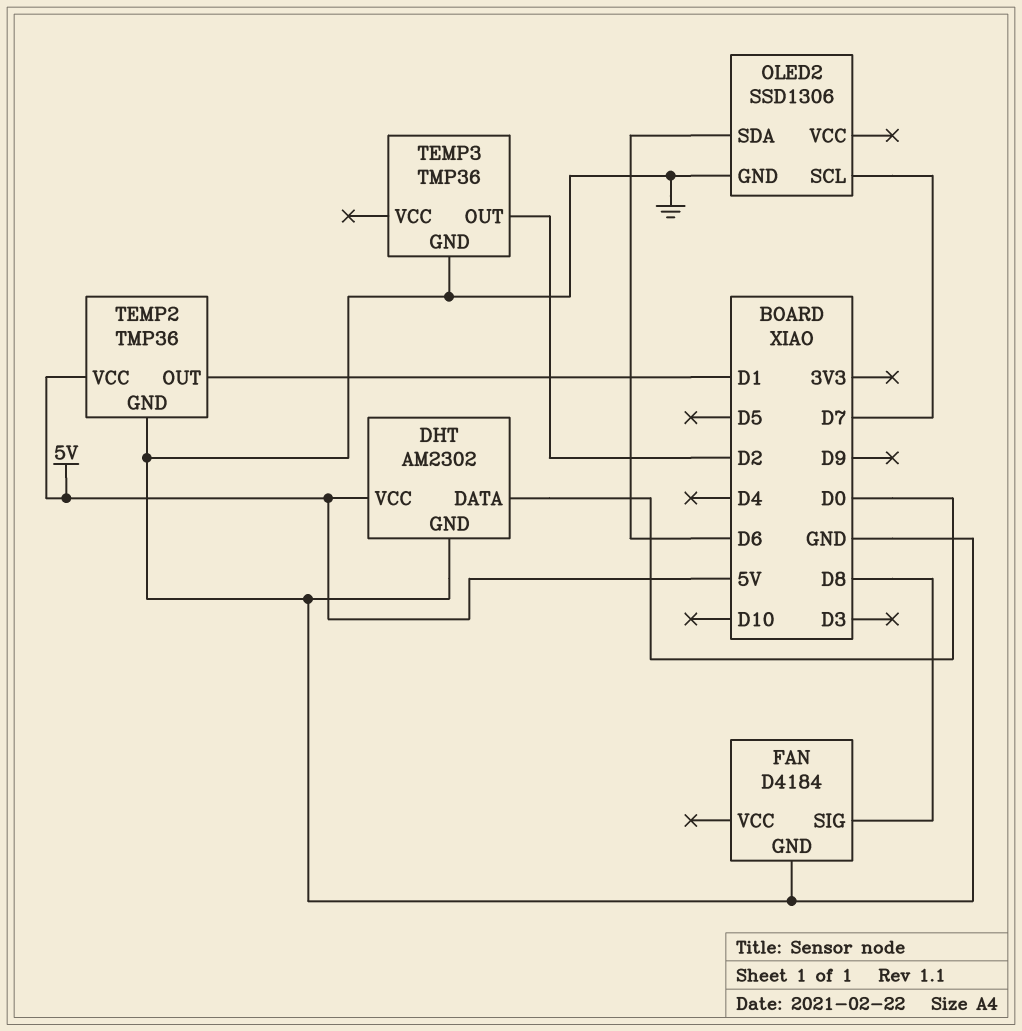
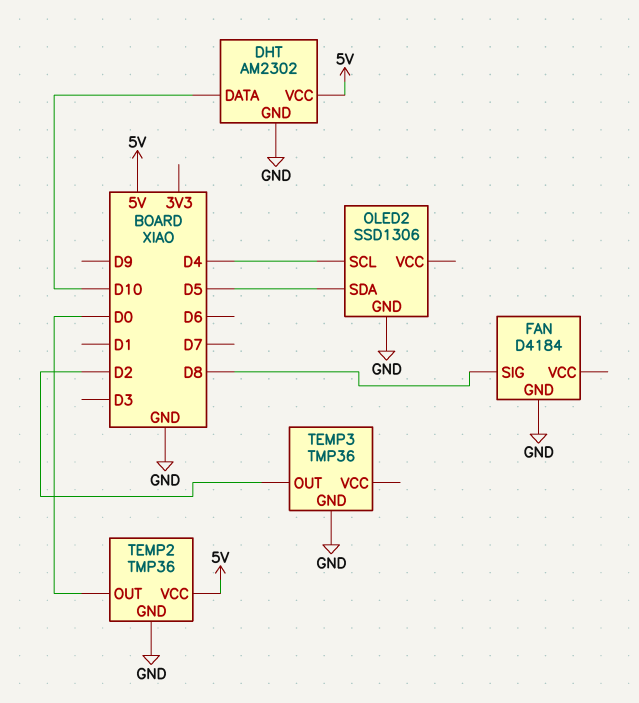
DHT pin DATA: D0 -> D10
OLED2 pin SCL: D7 -> D4
OLED2 pin SDA: D6 -> D5
TEMP2 pin OUT: D1 -> D0

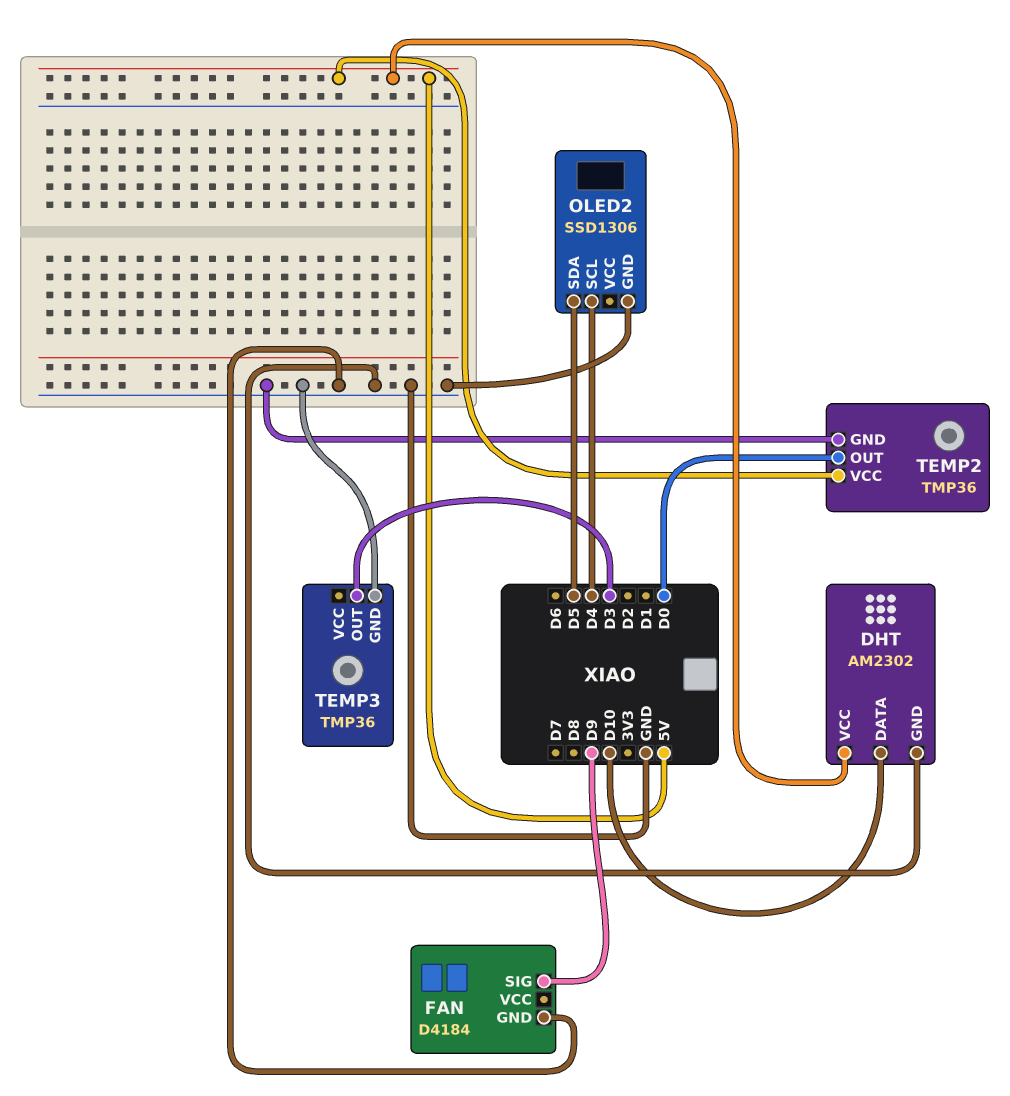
FAN pin SIG: D8 -> D9
TEMP3 pin OUT: D2 -> D3

